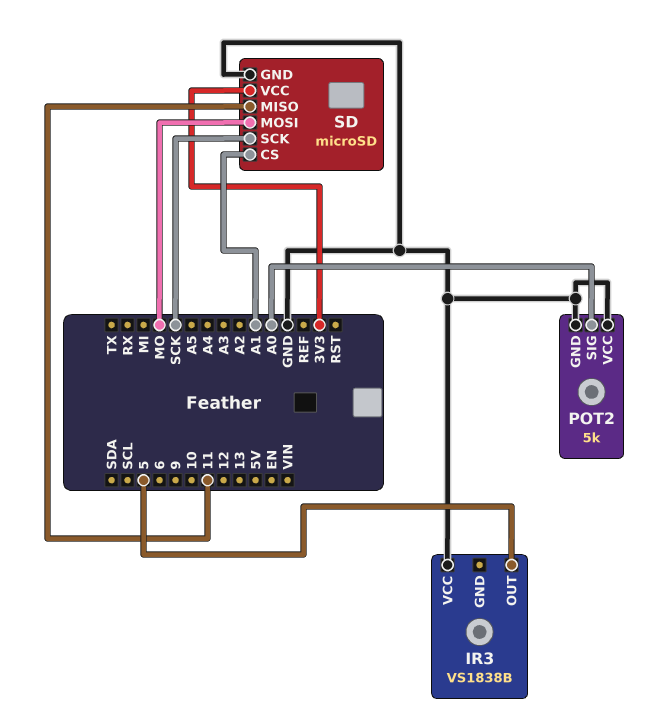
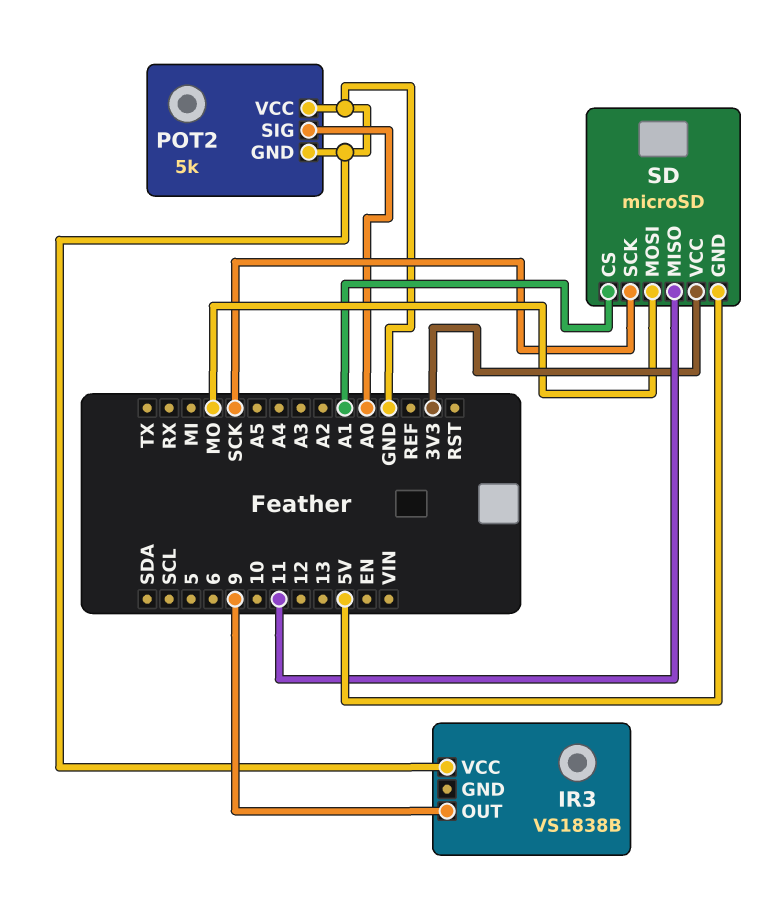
IR3 pin OUT: 5 -> 9
SD pin GND: GND -> 5V

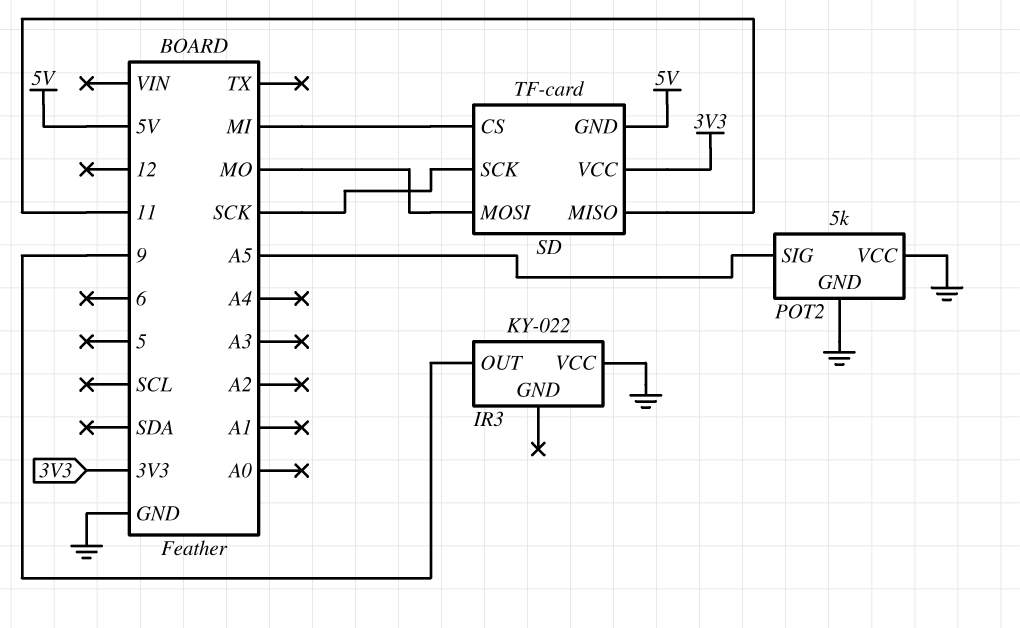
IR3: VS1838B -> KY-022
POT2 pin SIG: A0 -> A5
SD: microSD -> TF-card
SD pin CS: A1 -> MI

